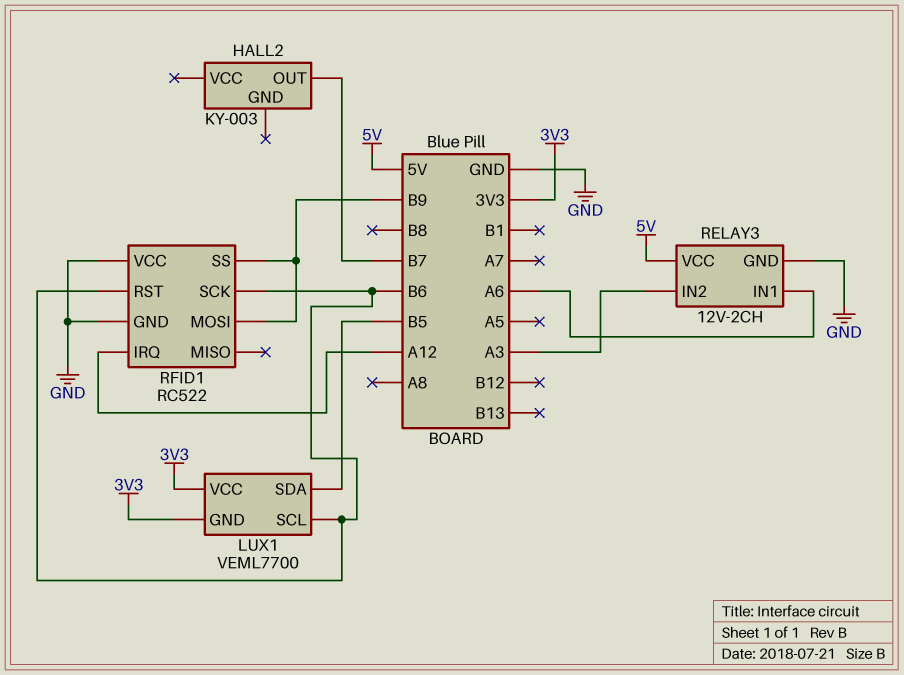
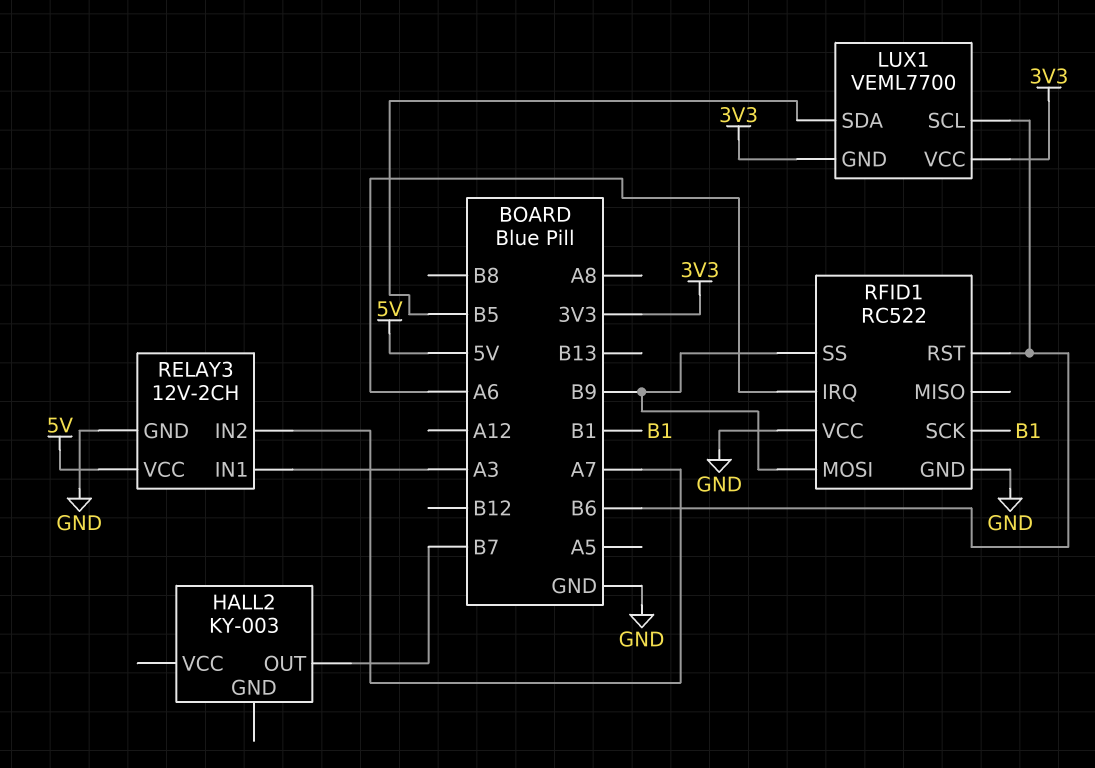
RELAY3 pin IN1: A6 -> A3
RELAY3 pin IN2: A3 -> A7
RFID1 pin IRQ: A12 -> A6
RFID1 pin SCK: B6 -> B1

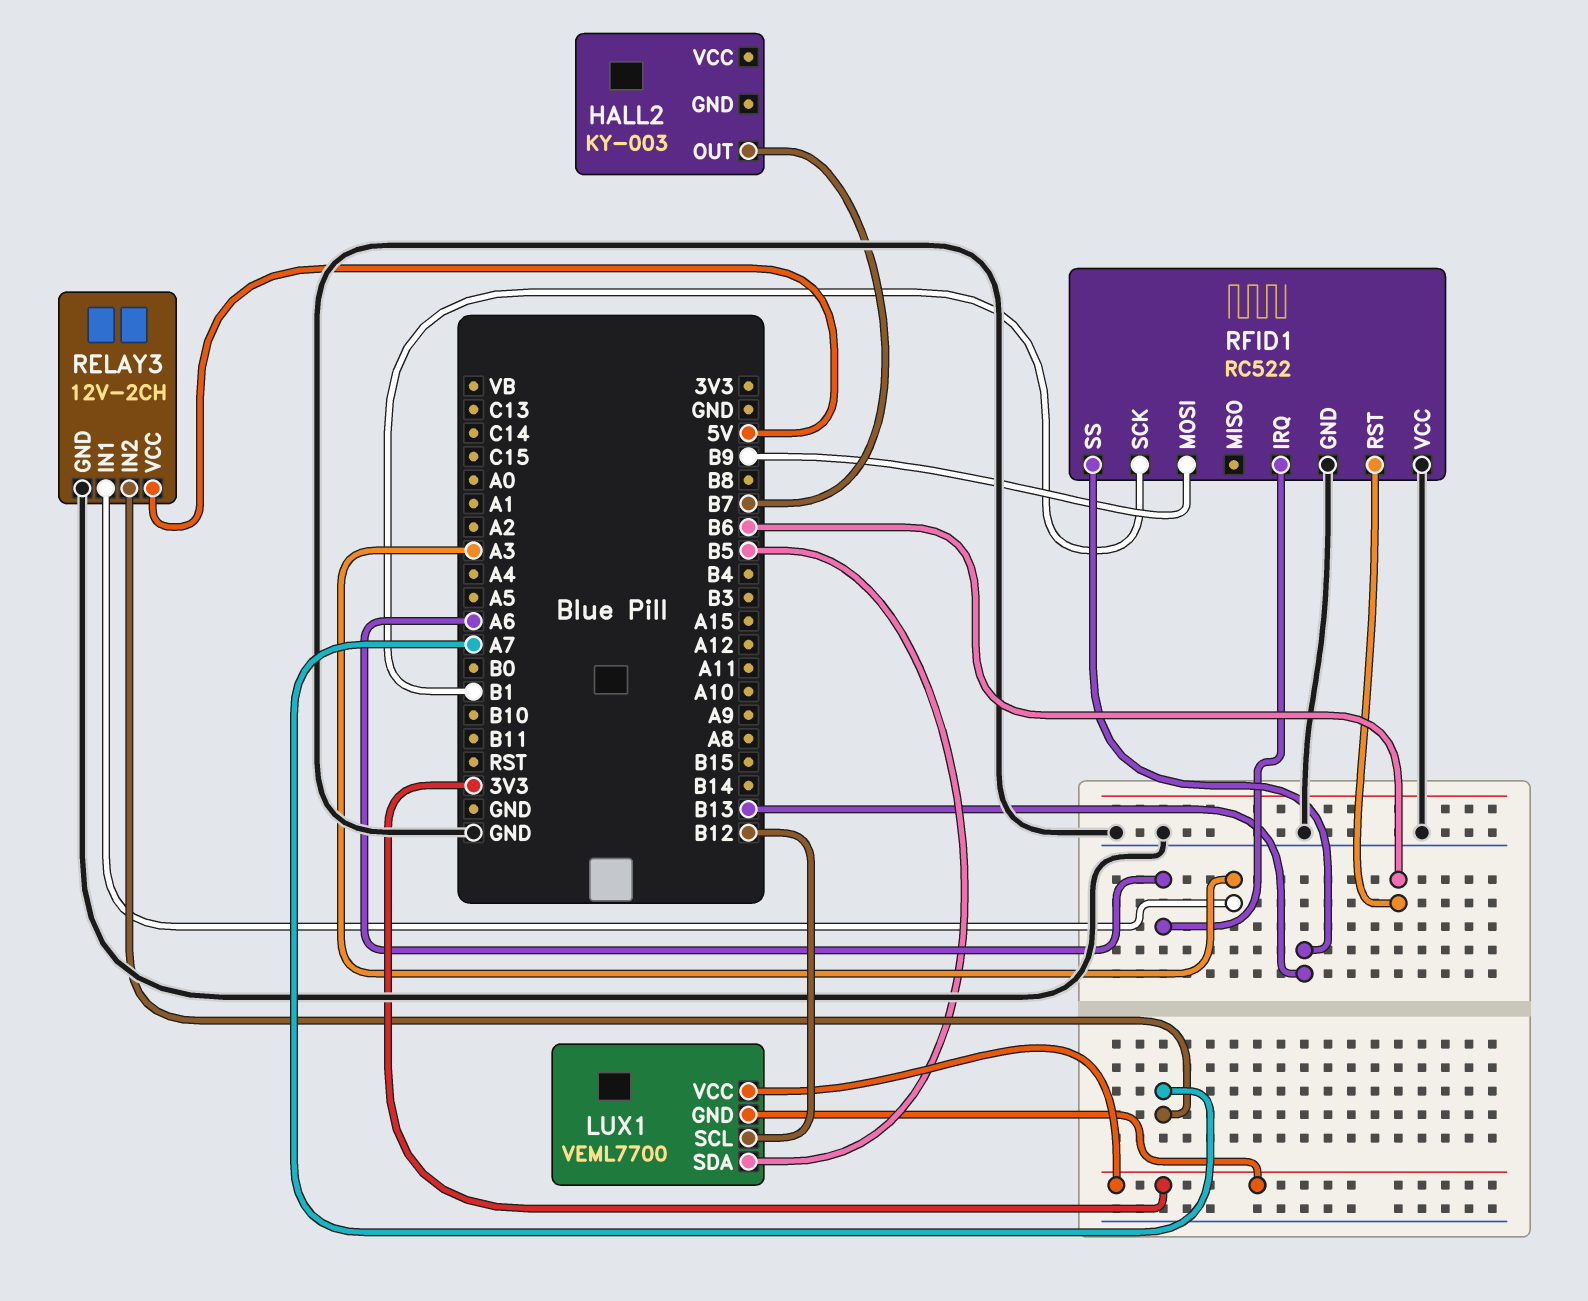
LUX1 pin SCL: B6 -> B12
RFID1 pin SS: B9 -> B13

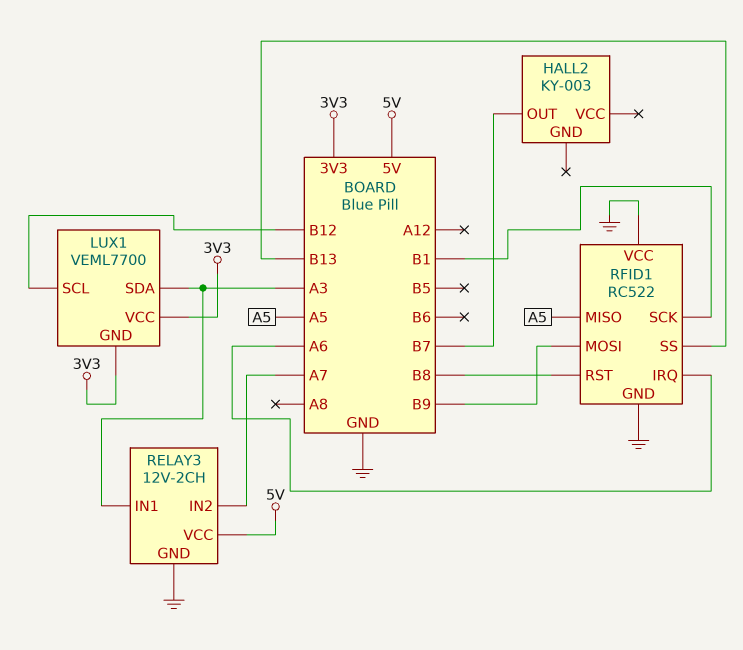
LUX1 pin SDA: B5 -> A3
RFID1 pin MISO: none -> A5
RFID1 pin RST: B6 -> B8

